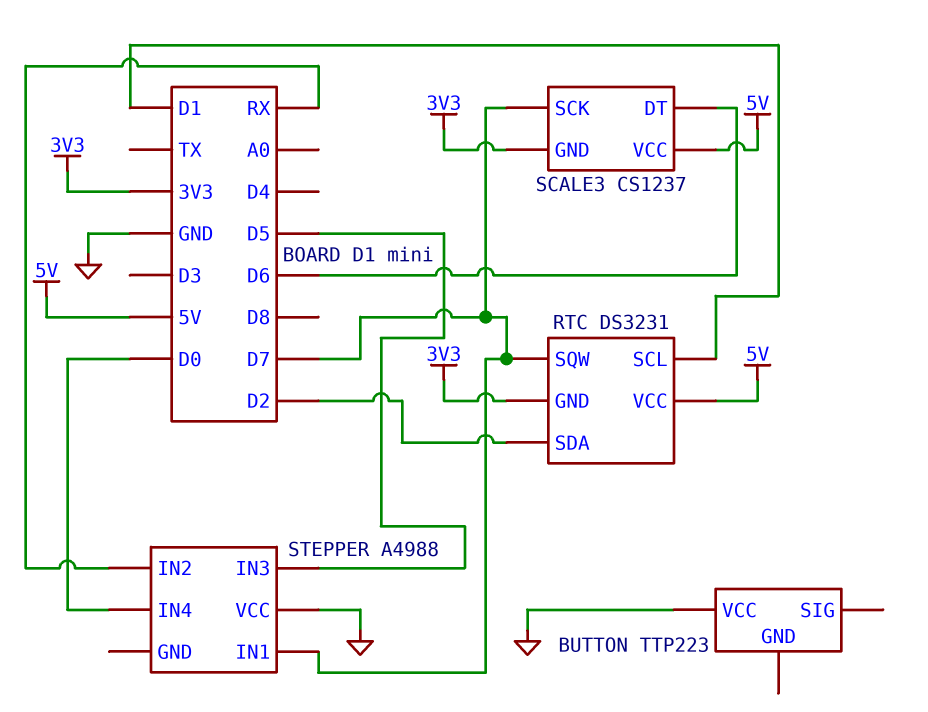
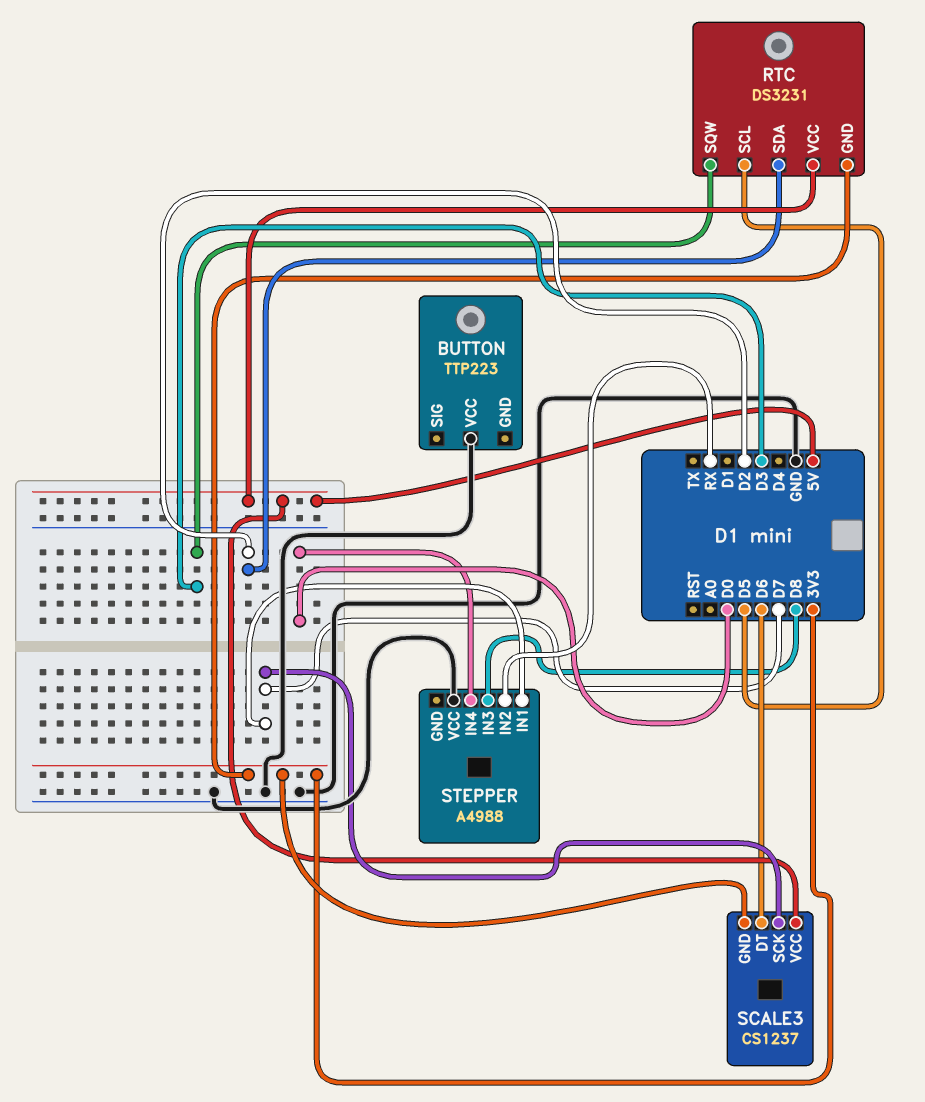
RTC pin SCL: D1 -> D5
RTC pin SQW: D7 -> D3
STEPPER pin IN3: D5 -> D8

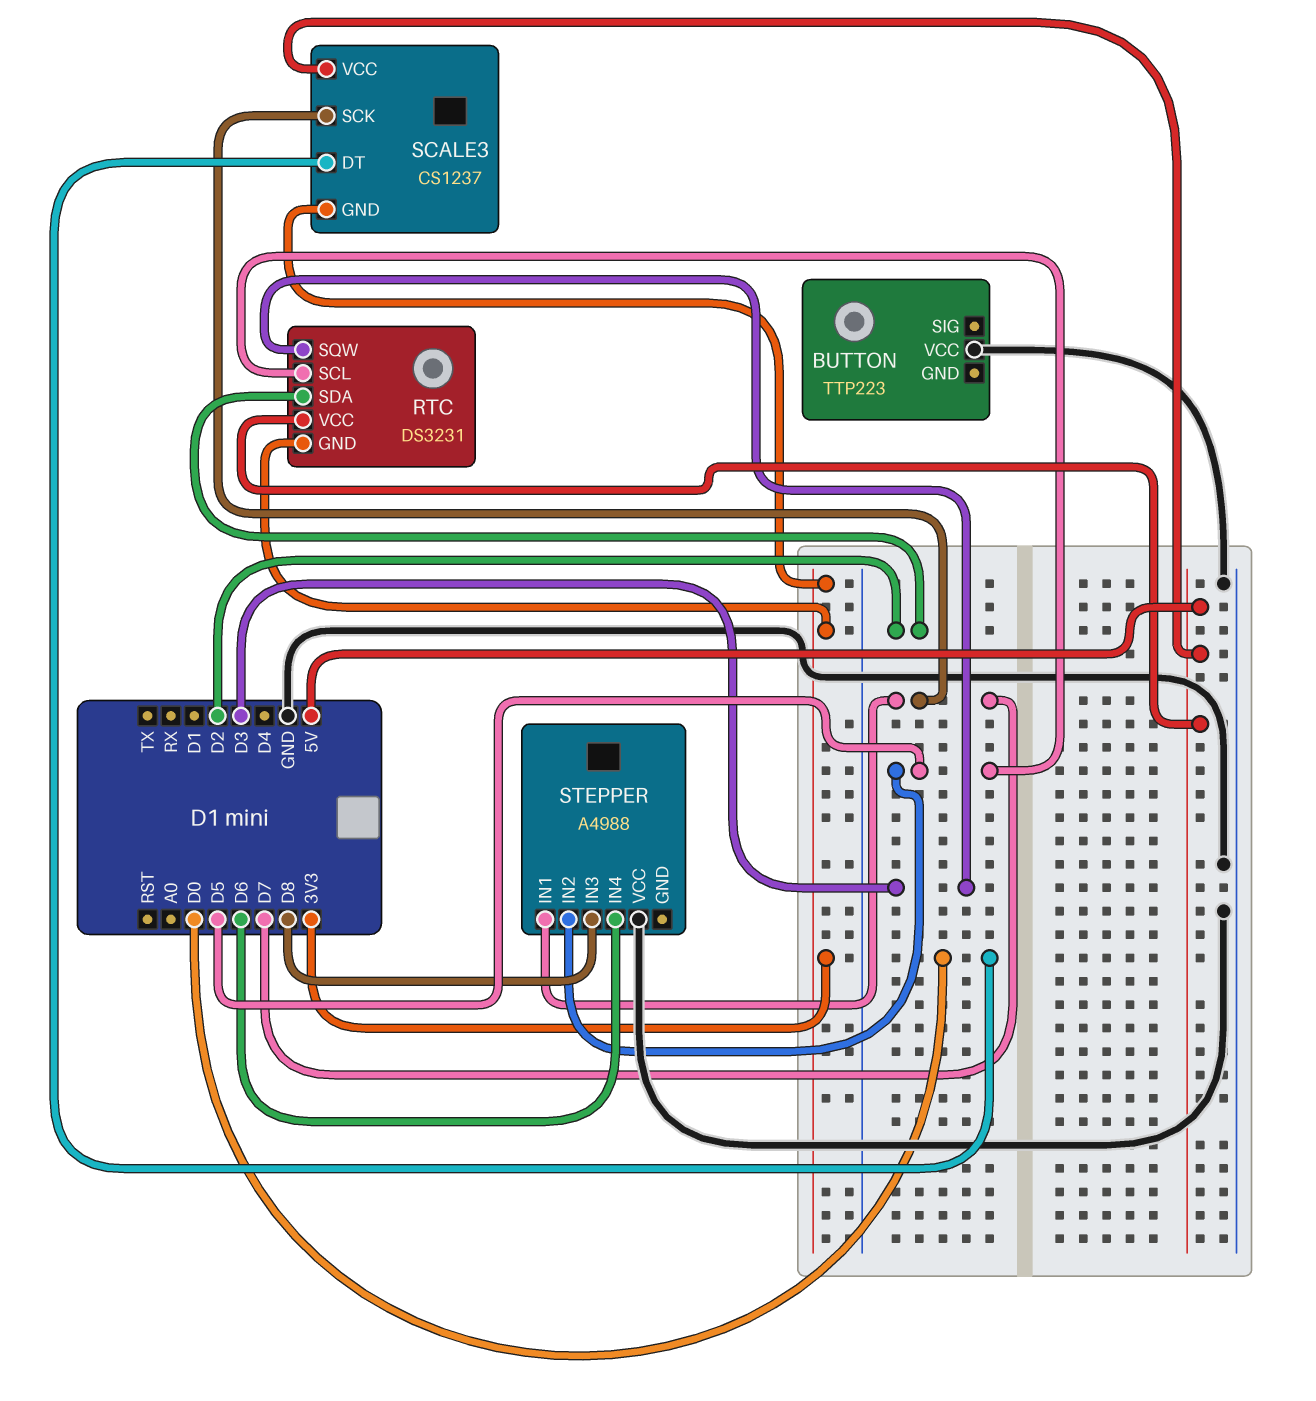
SCALE3 pin DT: D6 -> D0
STEPPER pin IN2: RX -> D5
STEPPER pin IN4: D0 -> D6

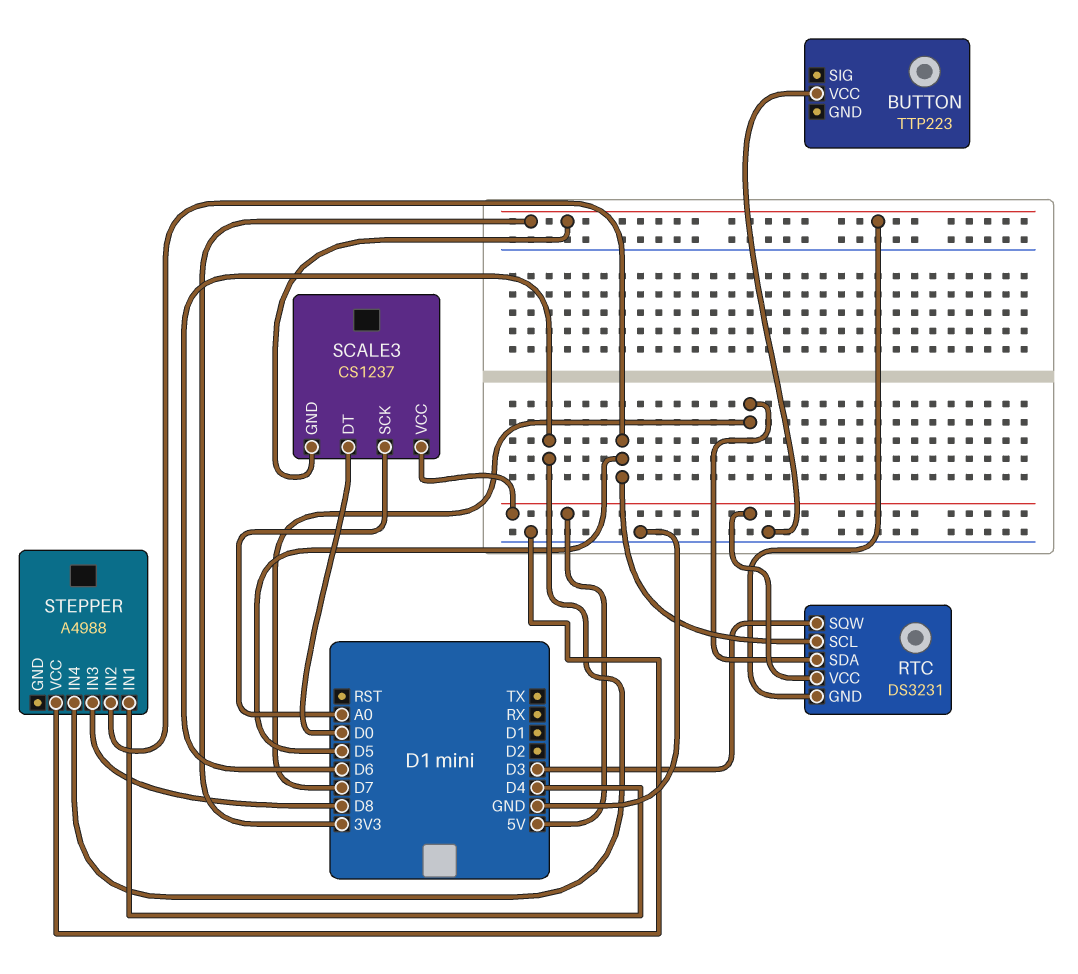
RTC pin SDA: D2 -> D7
SCALE3 pin SCK: D7 -> A0
STEPPER pin IN1: D7 -> D4

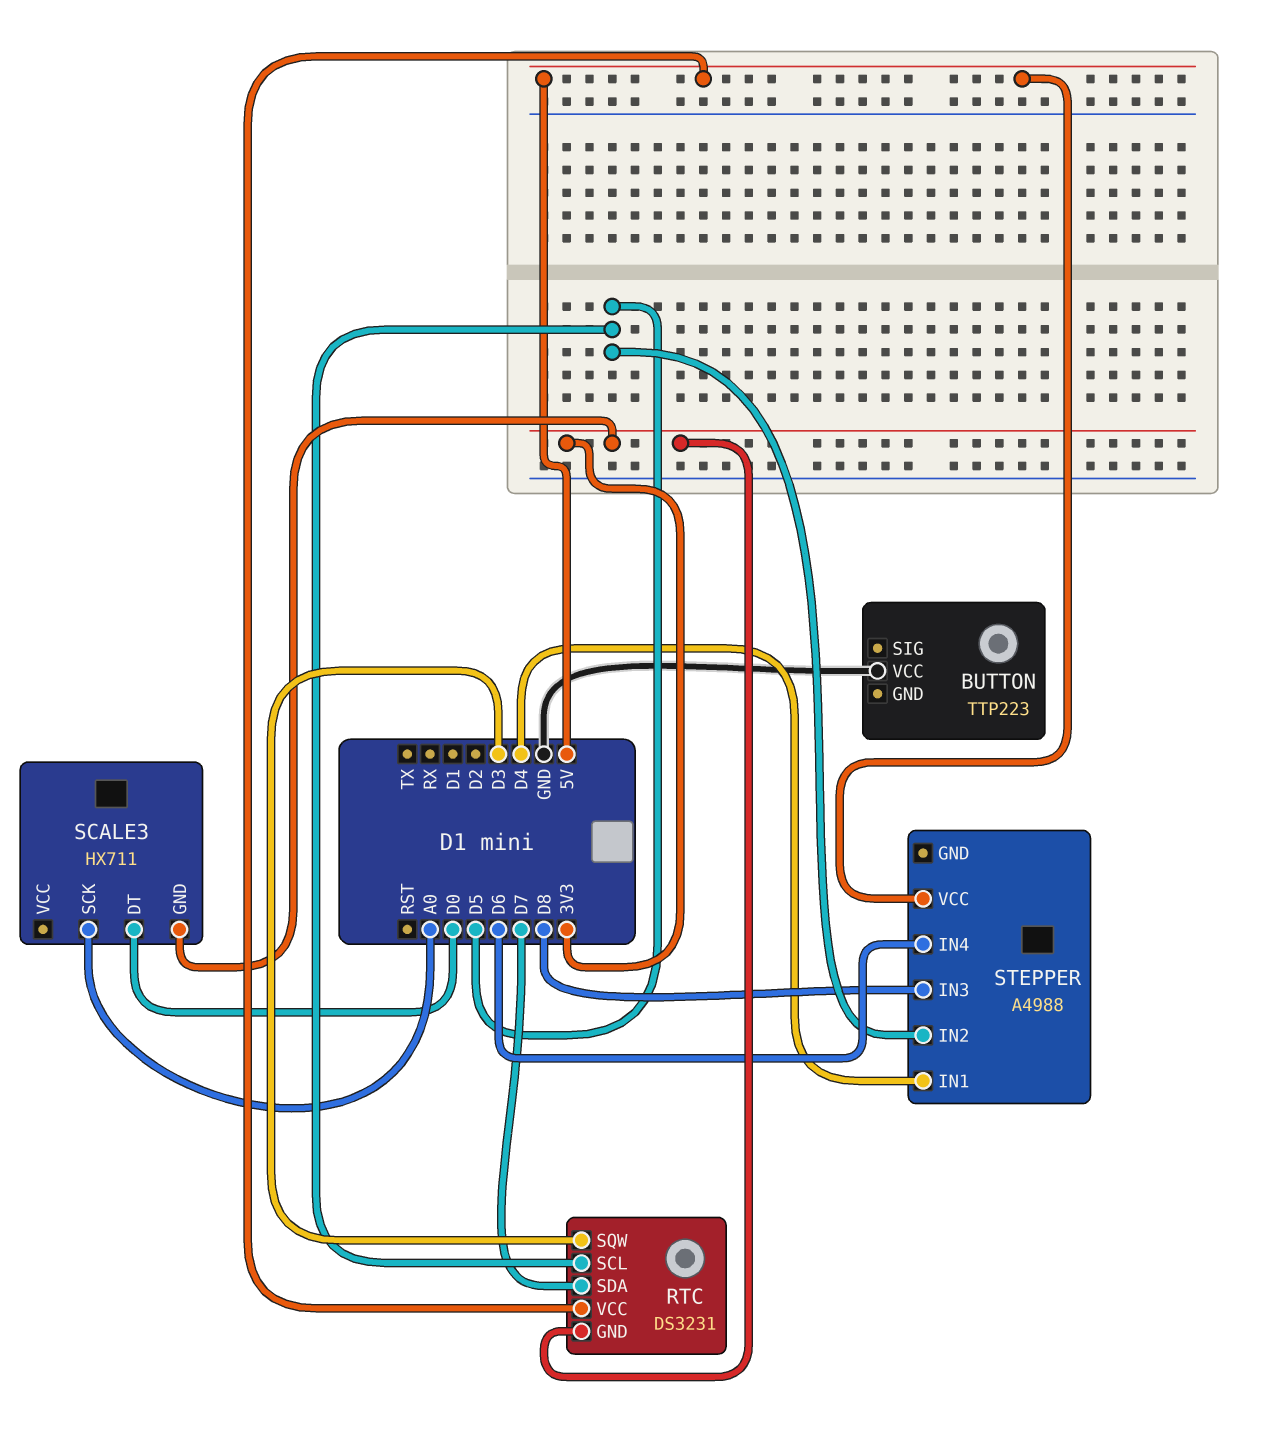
SCALE3: CS1237 -> HX711
SCALE3 pin VCC: 5V -> none
STEPPER pin VCC: GND -> 5V

